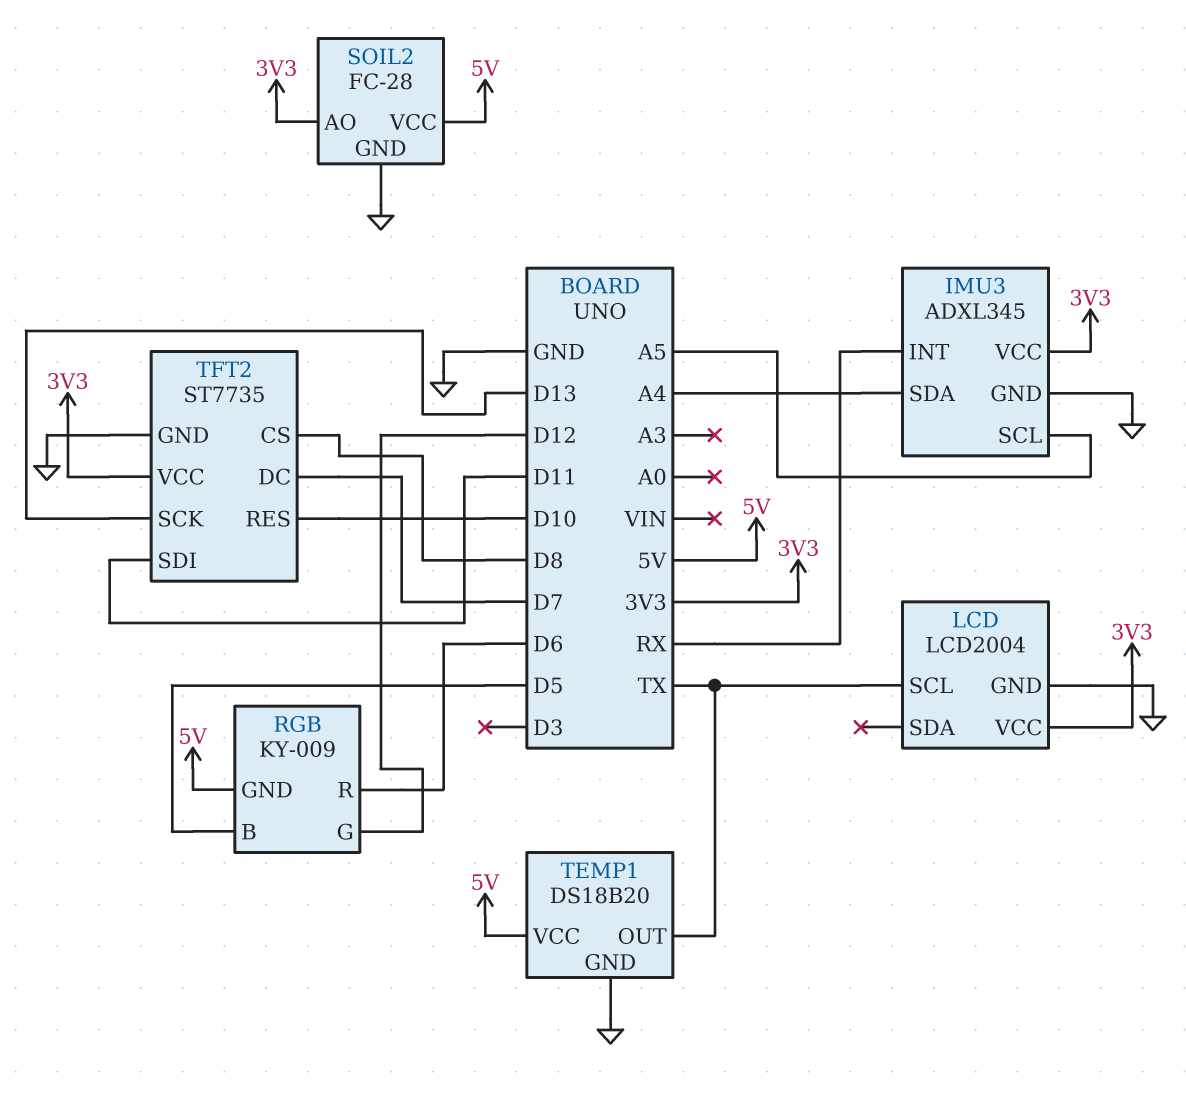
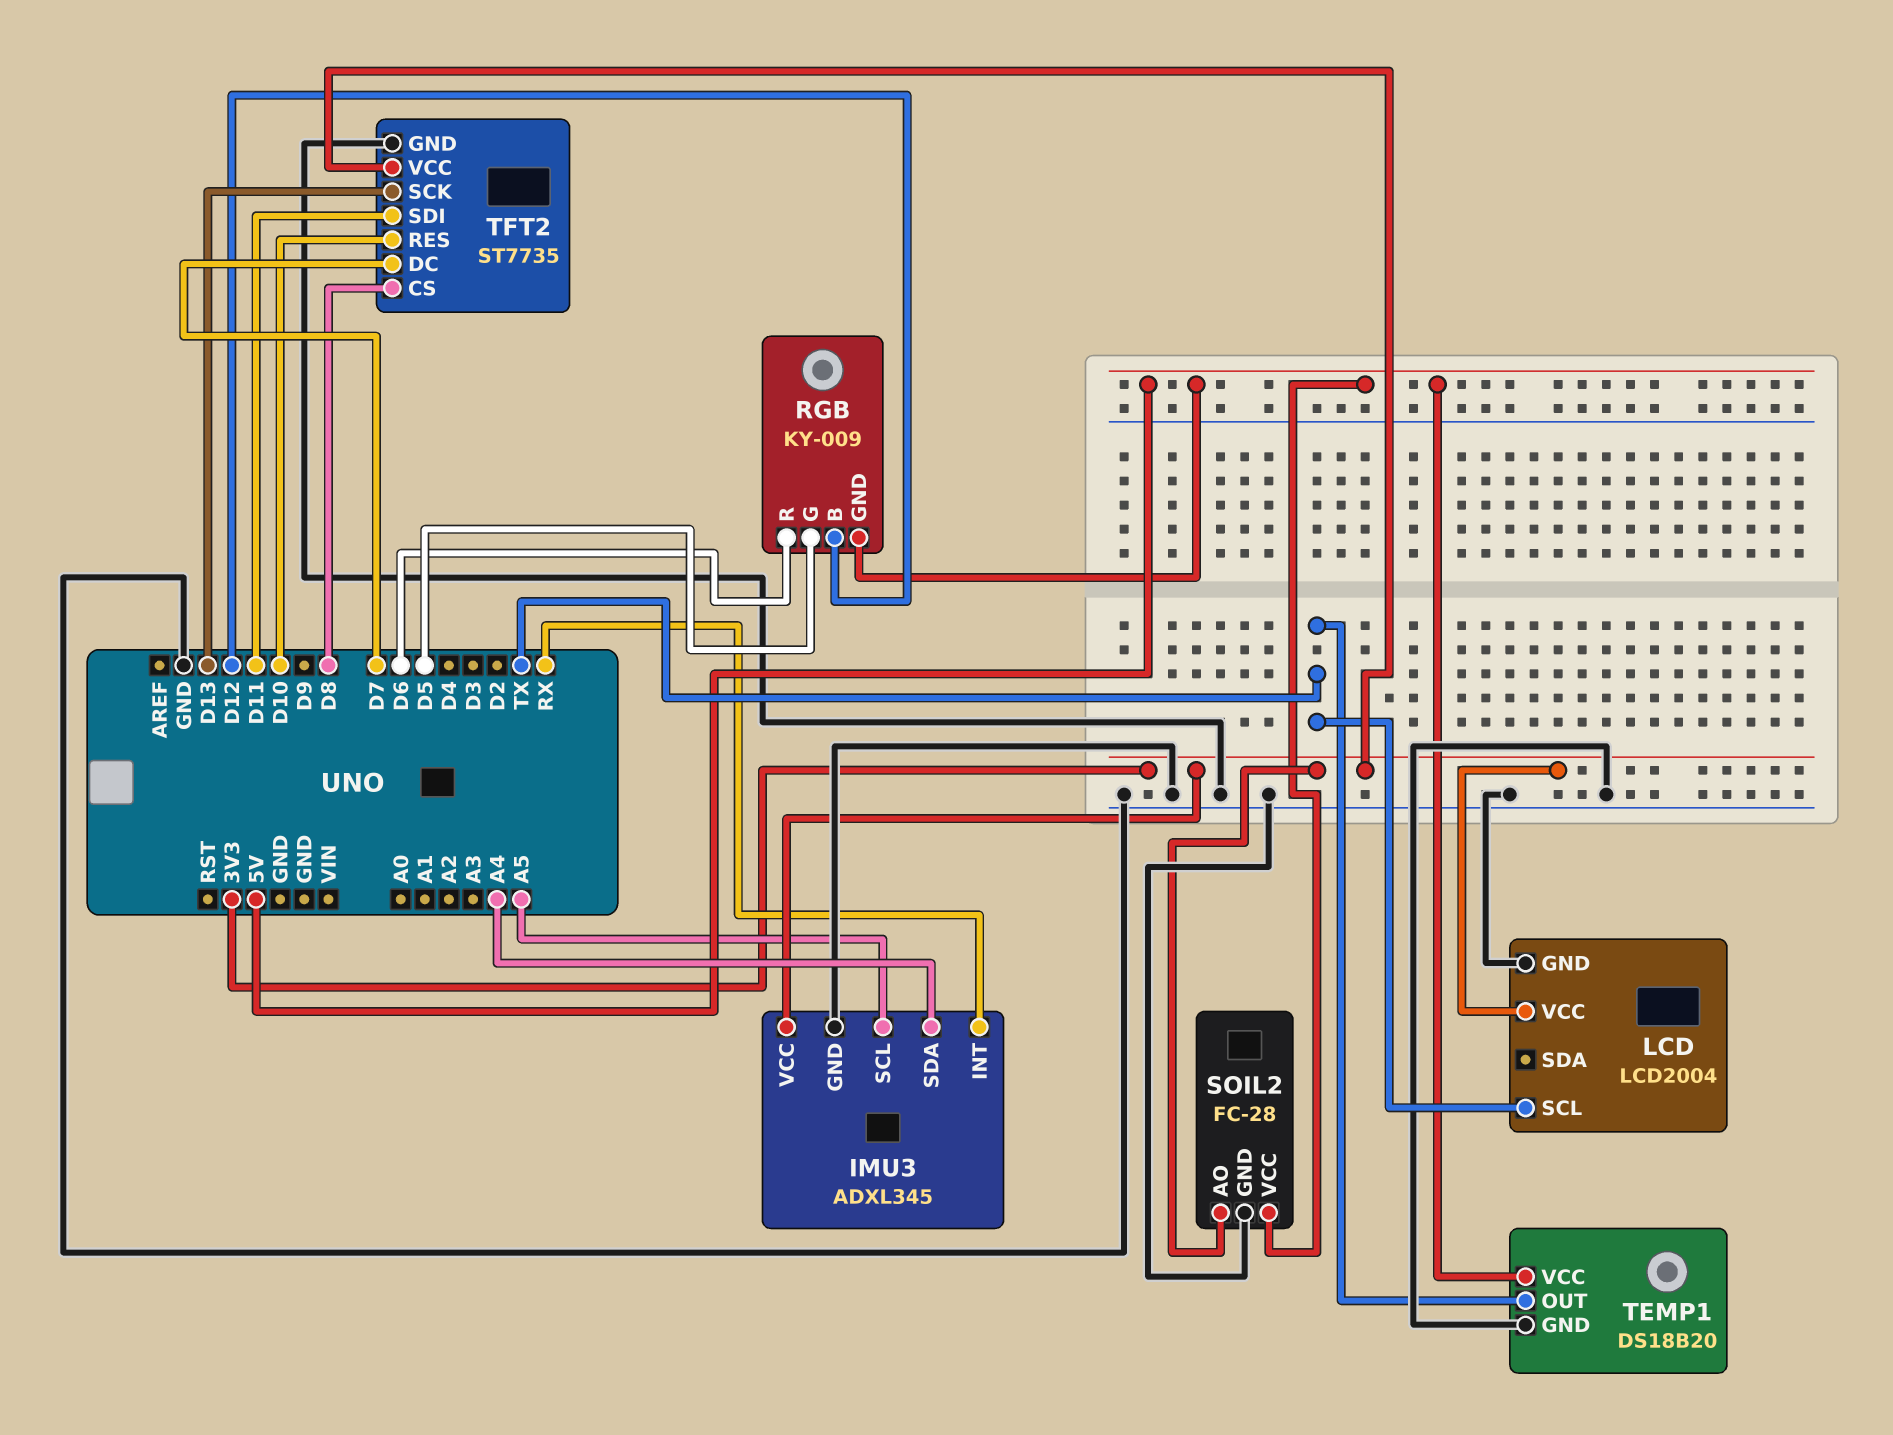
RGB pin B: D5 -> D12
RGB pin G: D12 -> D5

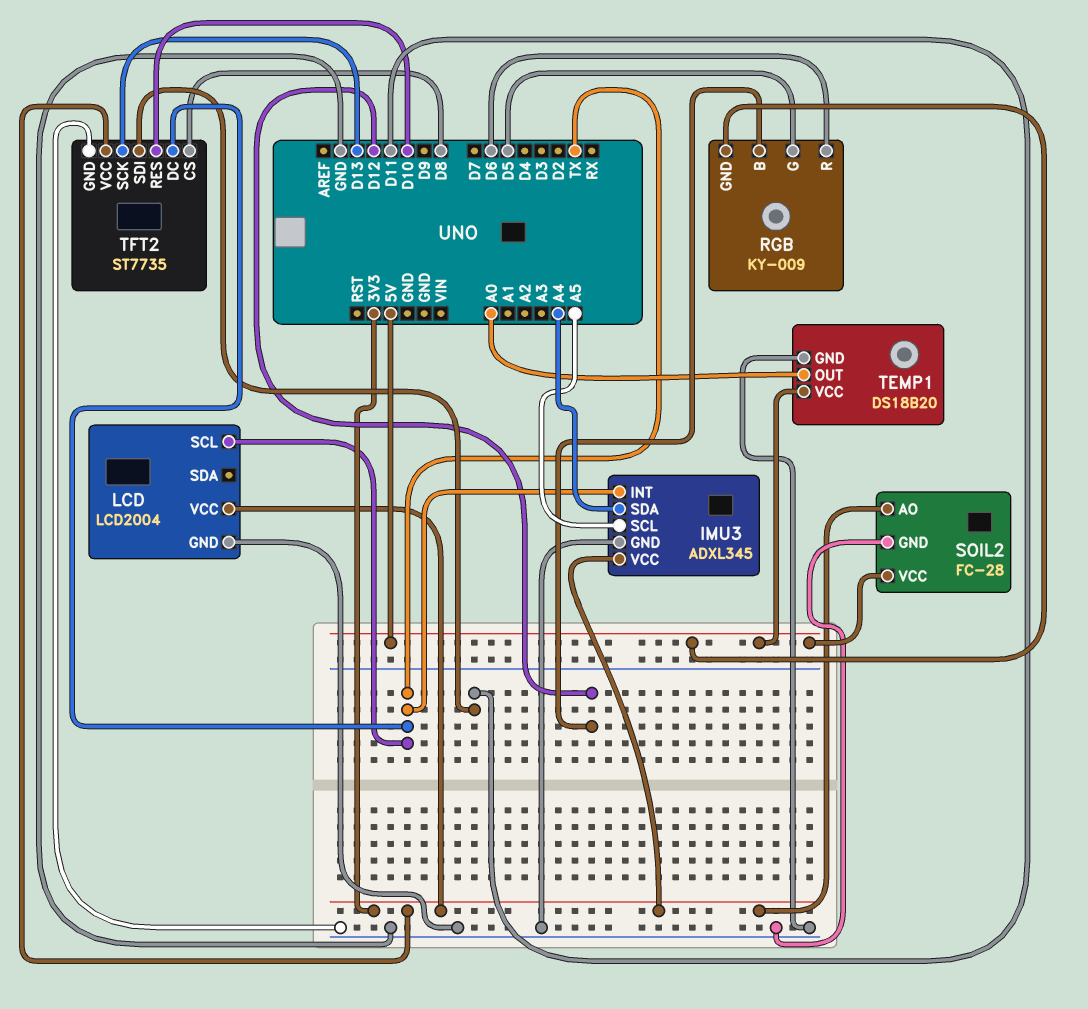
IMU3 pin INT: RX -> TX
TEMP1 pin OUT: TX -> A0
TFT2 pin DC: D7 -> TX

